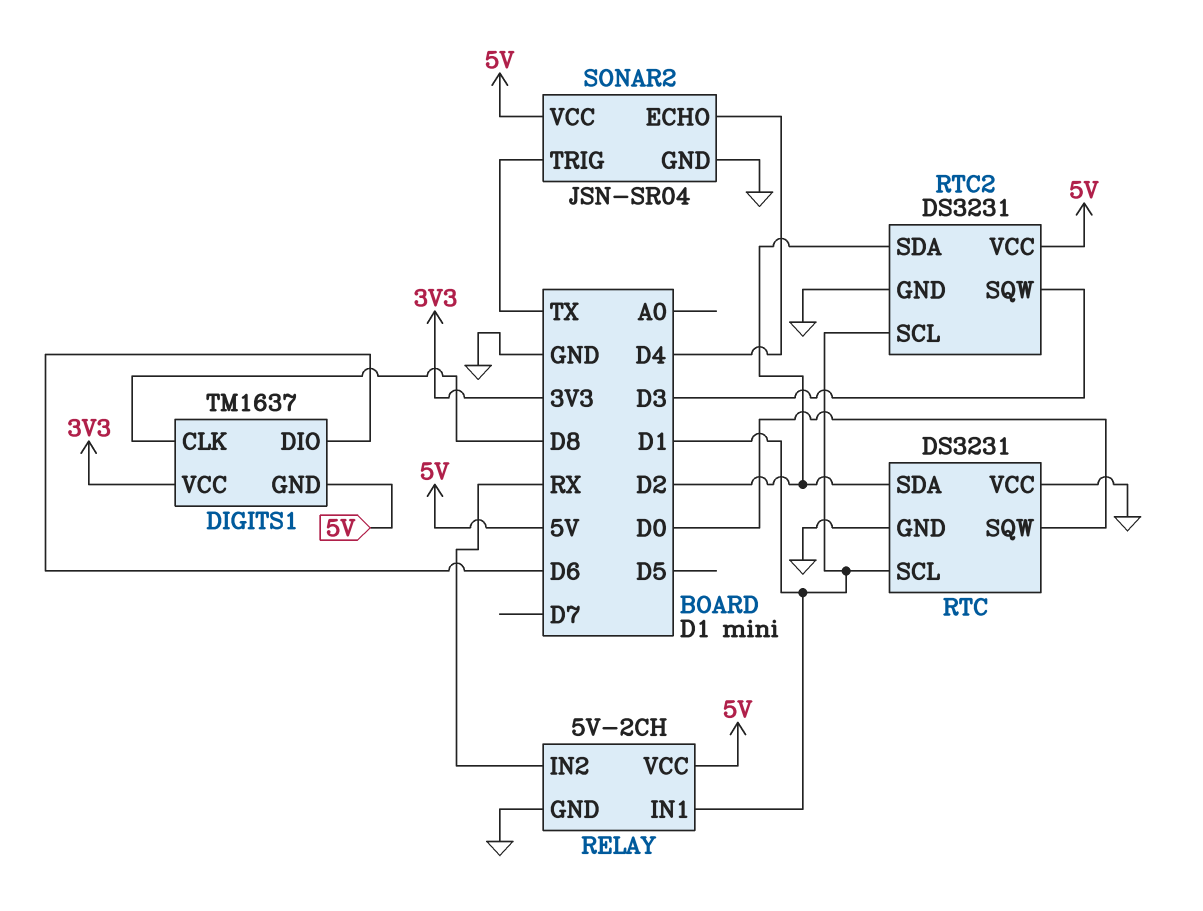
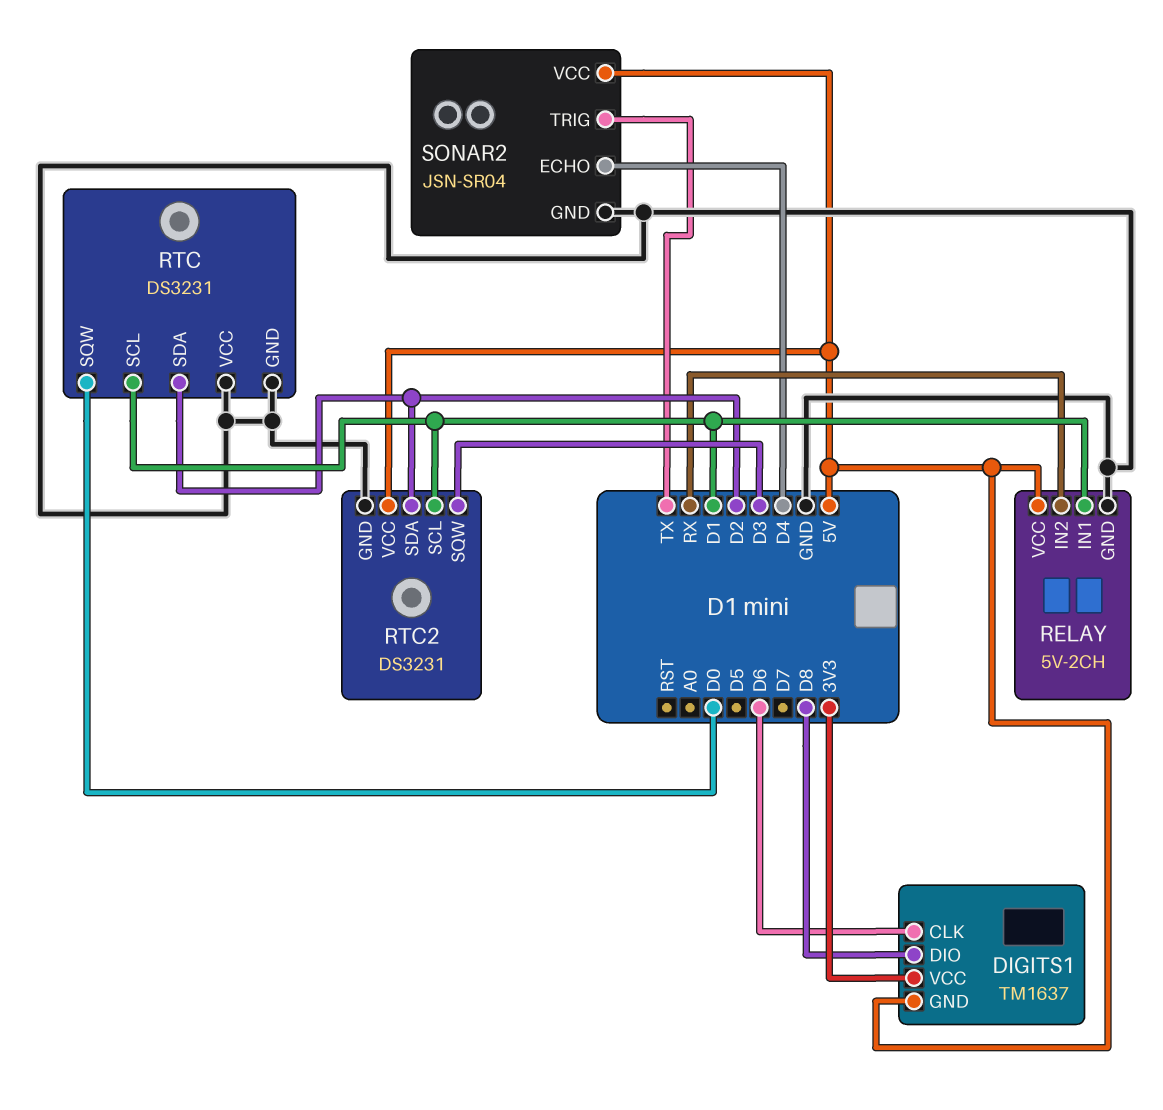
DIGITS1 pin CLK: D8 -> D6
DIGITS1 pin DIO: D6 -> D8

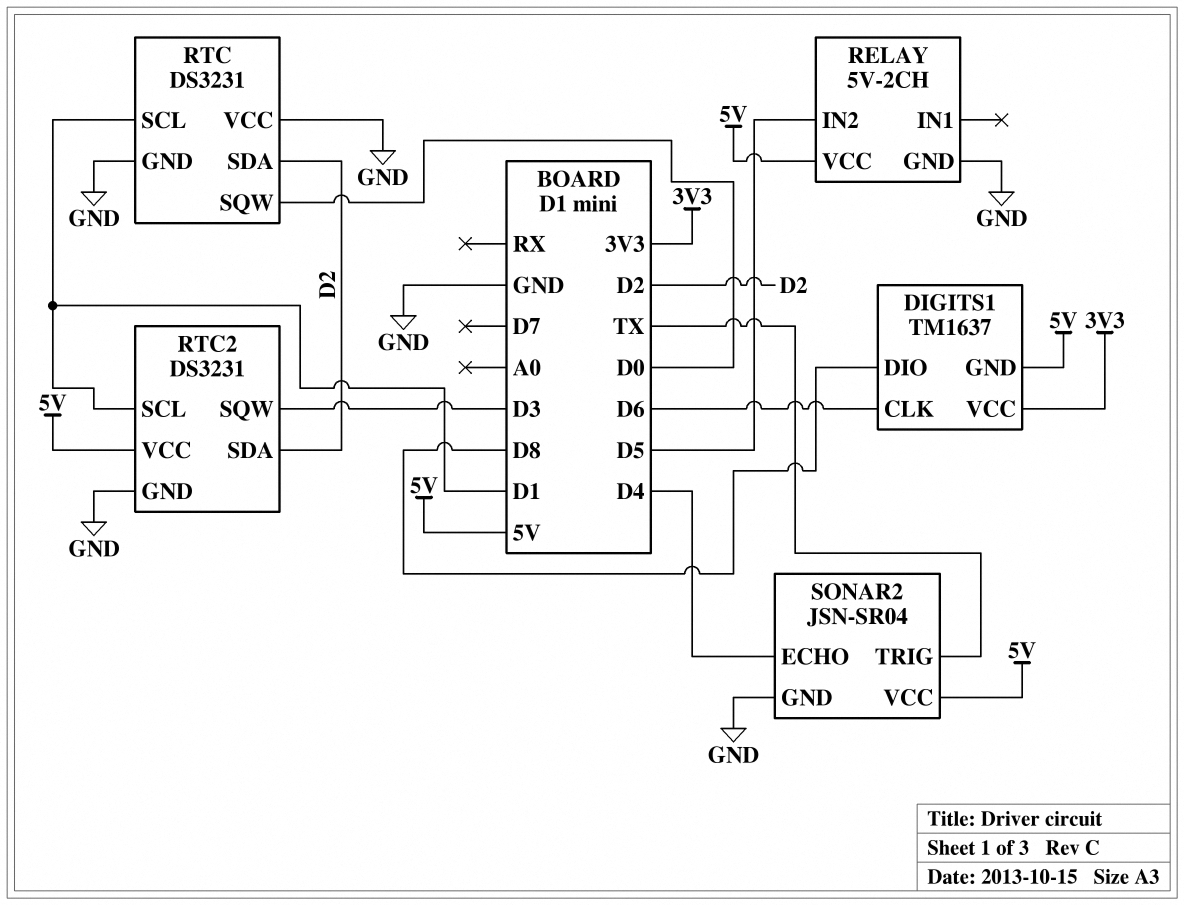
RELAY pin IN1: D1 -> none
RELAY pin IN2: RX -> D5

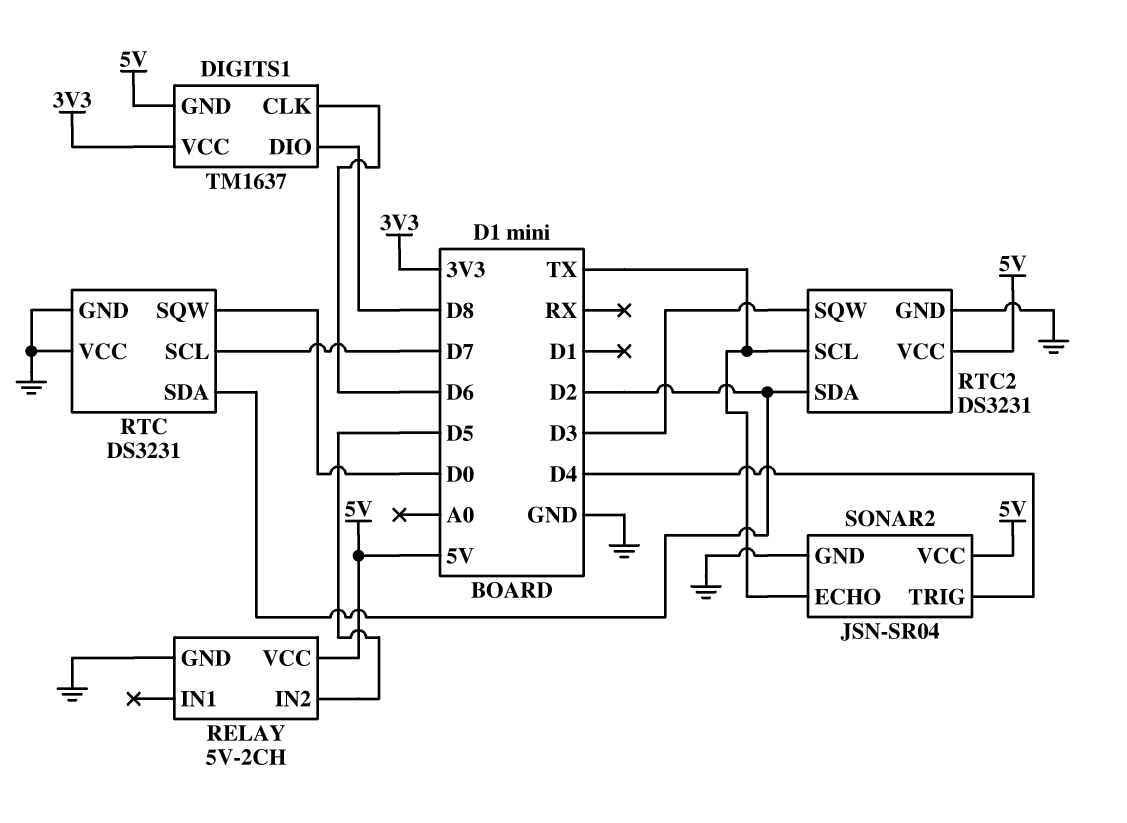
RTC pin SCL: D1 -> D7
RTC2 pin SCL: D1 -> TX
SONAR2 pin ECHO: D4 -> TX
SONAR2 pin TRIG: TX -> D4

